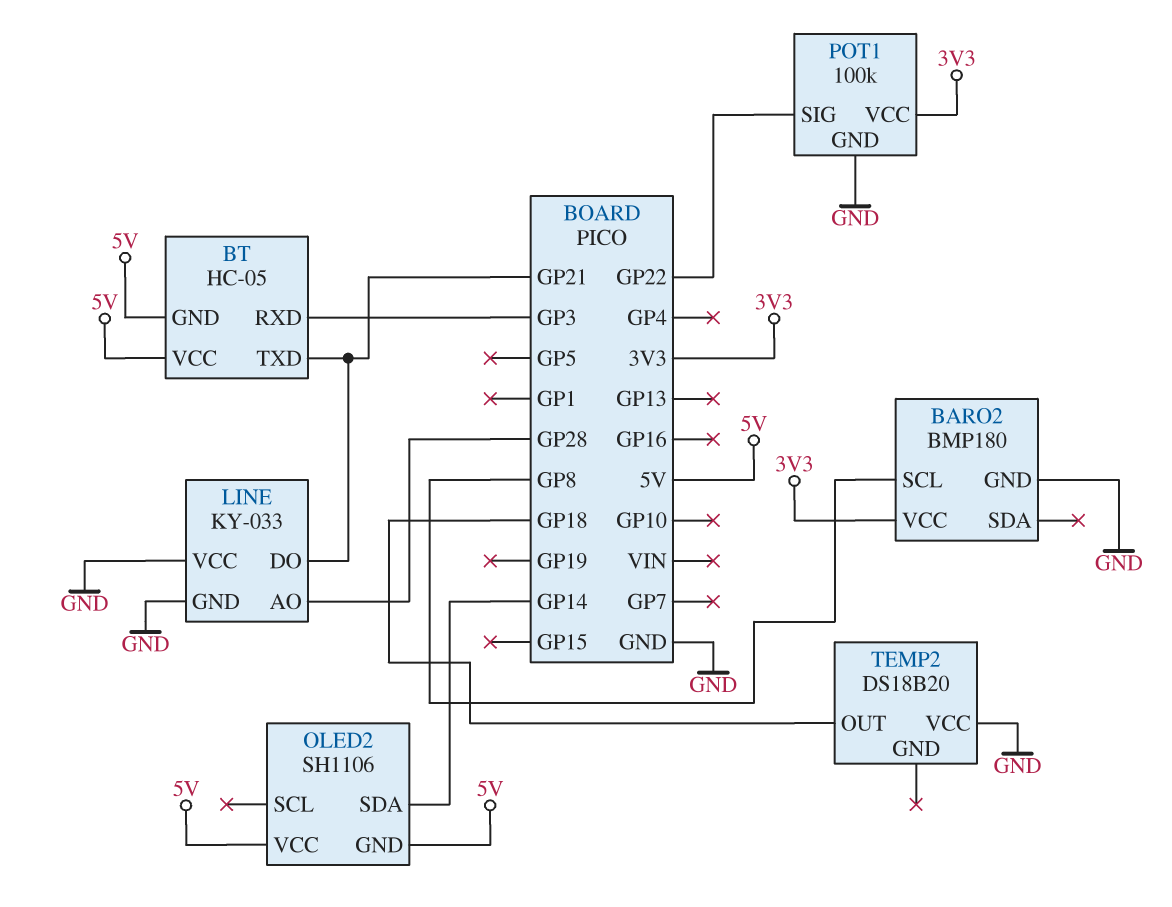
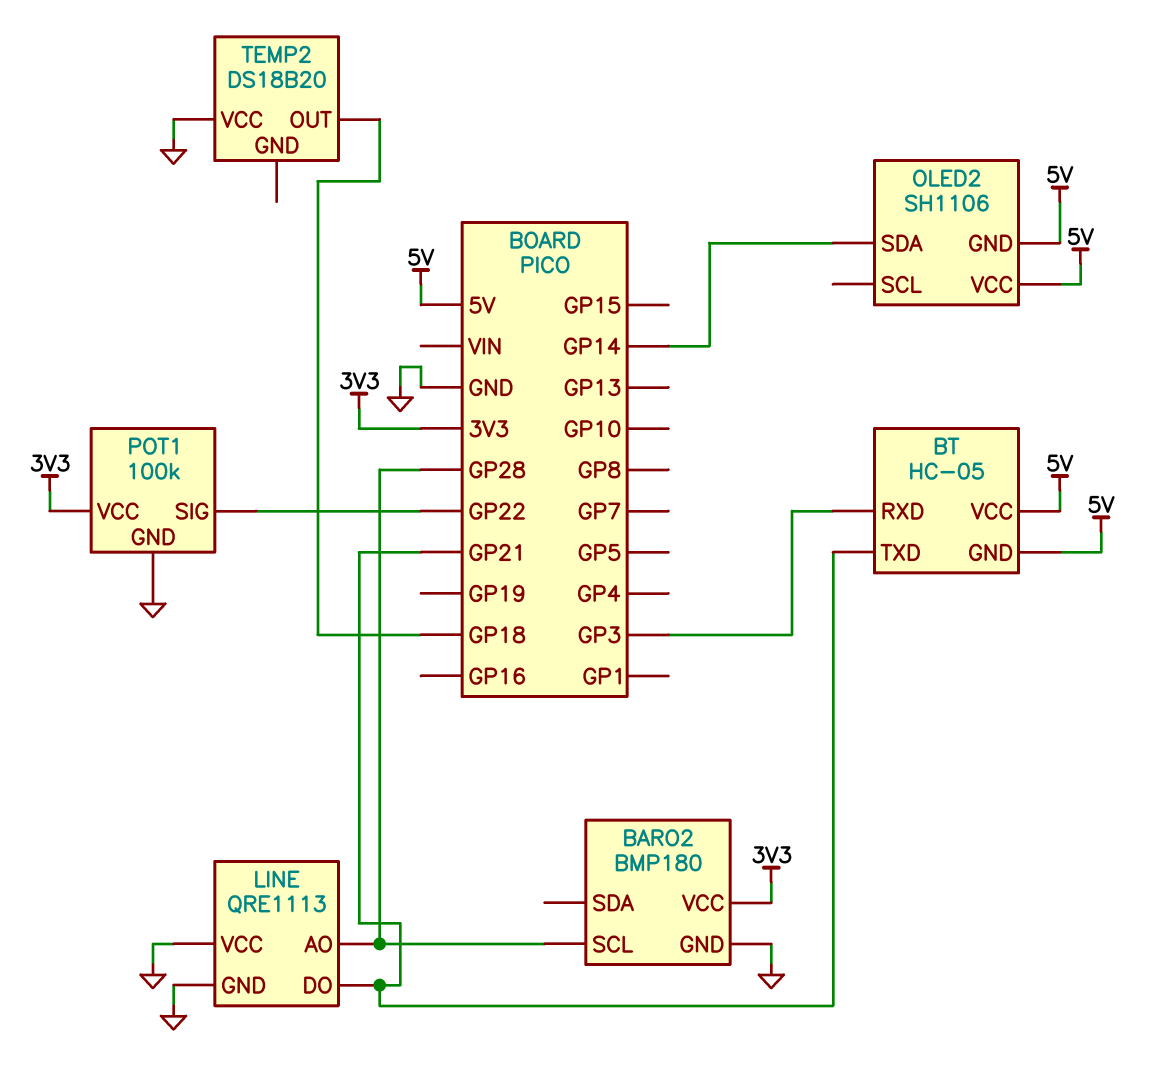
BARO2 pin SCL: GP8 -> GP28
LINE: KY-033 -> QRE1113

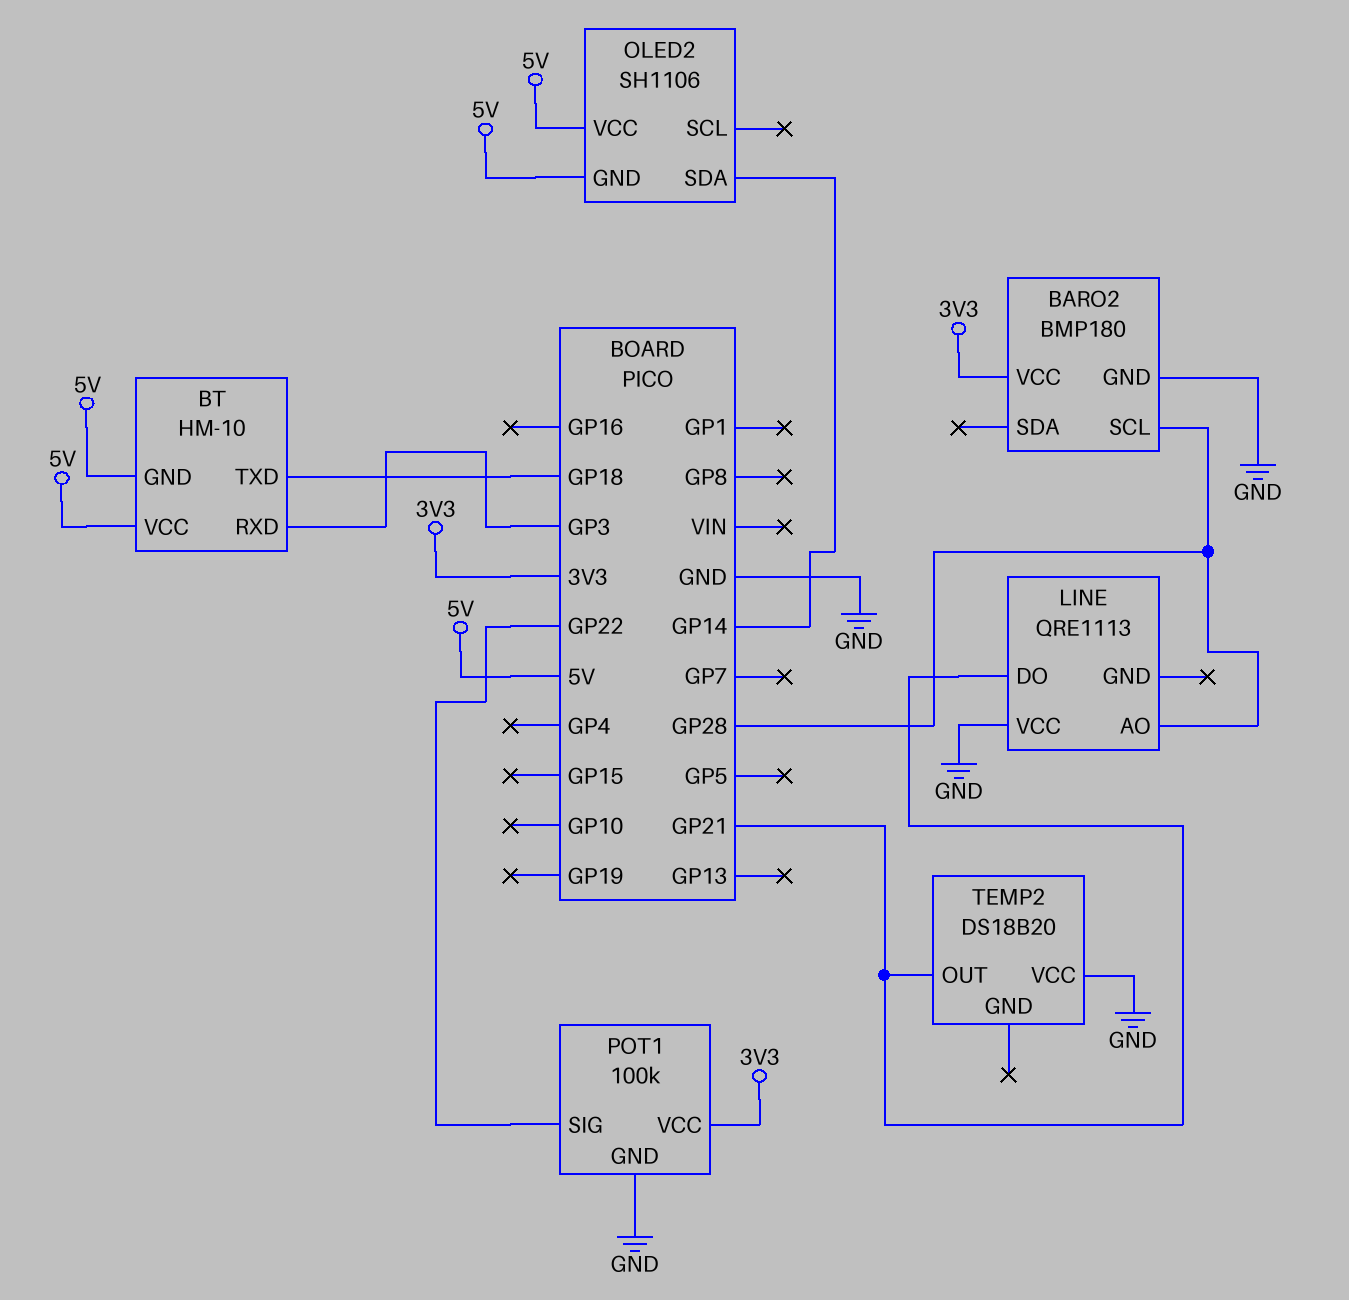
BT: HC-05 -> HM-10
BT pin TXD: GP21 -> GP18
LINE pin GND: GND -> none
TEMP2 pin OUT: GP18 -> GP21

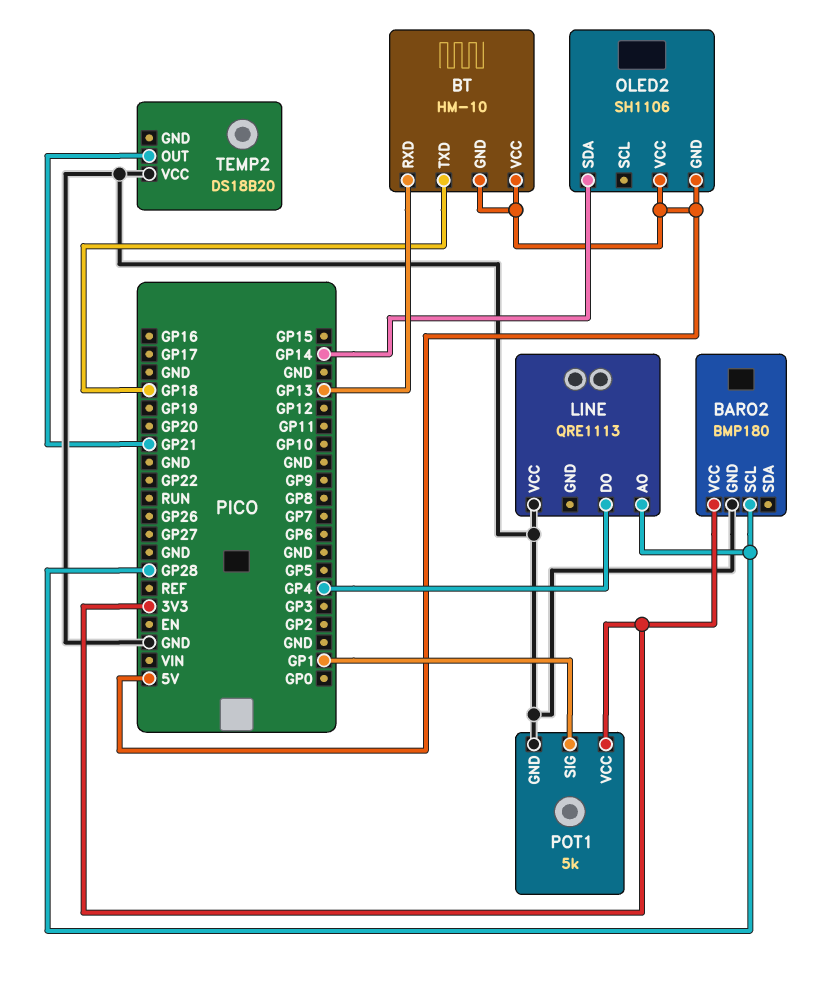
BT pin RXD: GP3 -> GP13
LINE pin DO: GP21 -> GP4
POT1: 100k -> 5k
POT1 pin SIG: GP22 -> GP1

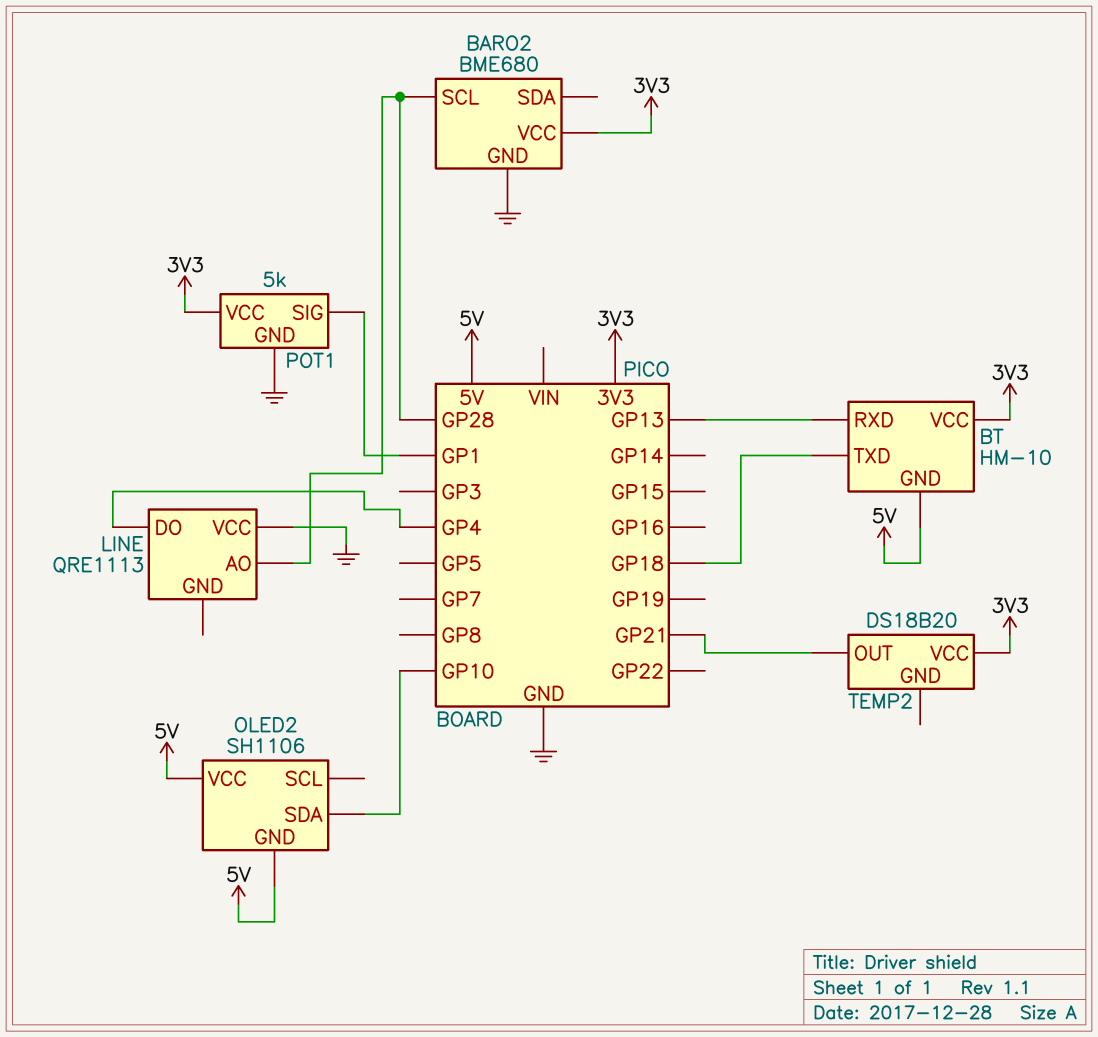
BARO2: BMP180 -> BME680
BT pin VCC: 5V -> 3V3
OLED2 pin SDA: GP14 -> GP10
TEMP2 pin VCC: GND -> 3V3

